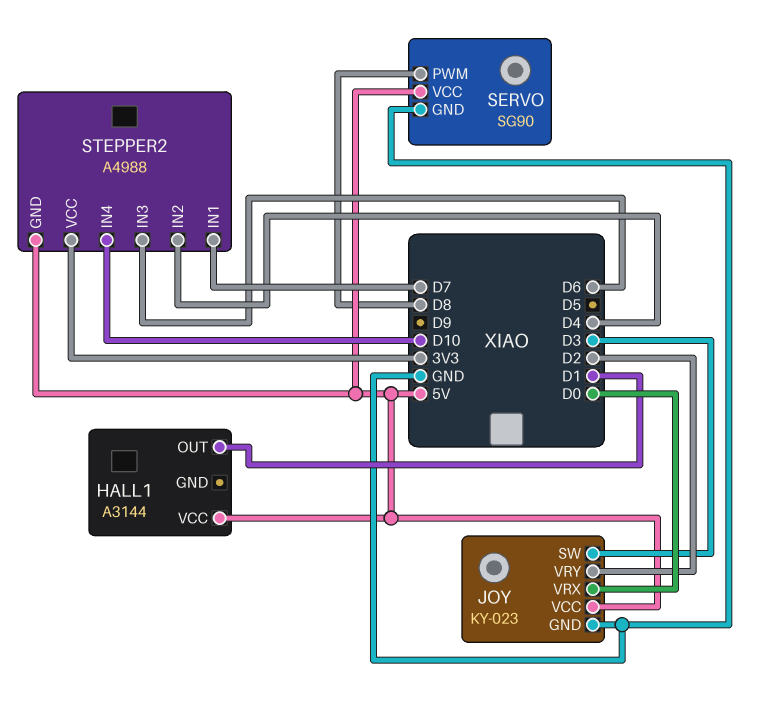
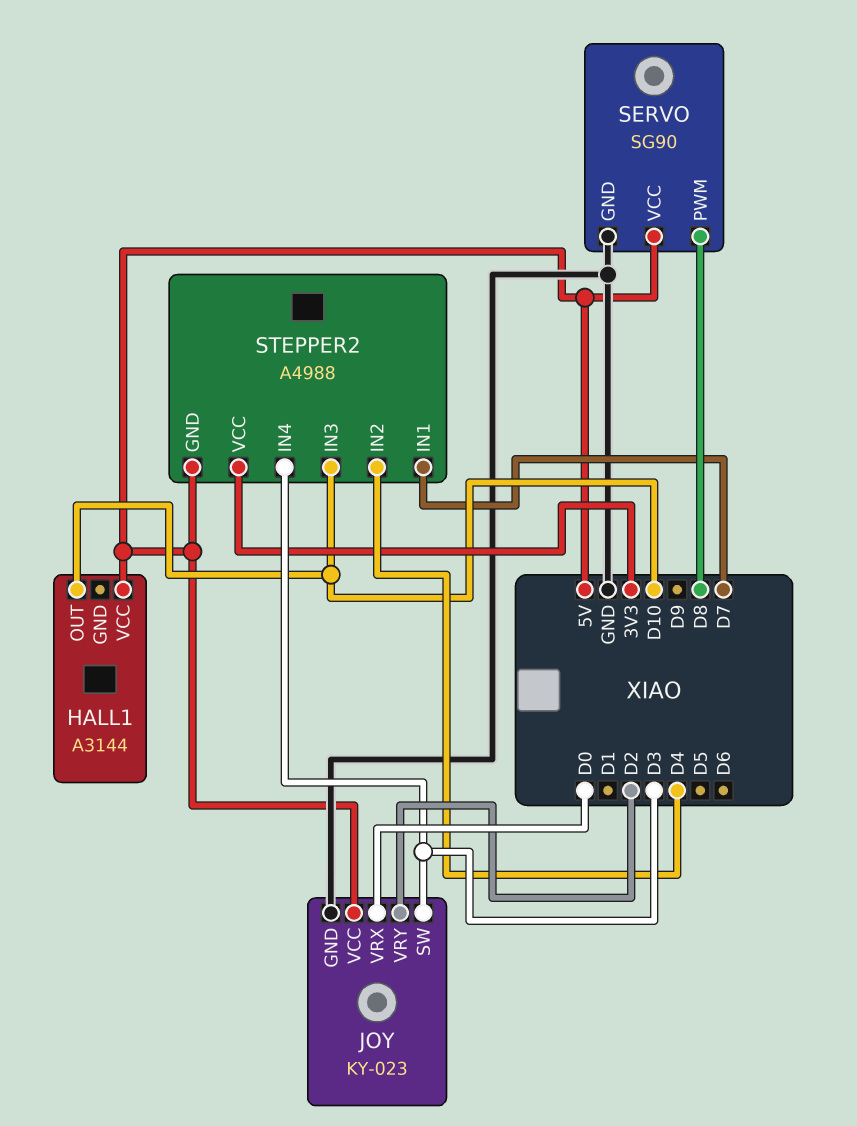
HALL1 pin OUT: D1 -> D10
STEPPER2 pin IN3: D6 -> D10
STEPPER2 pin IN4: D10 -> D3

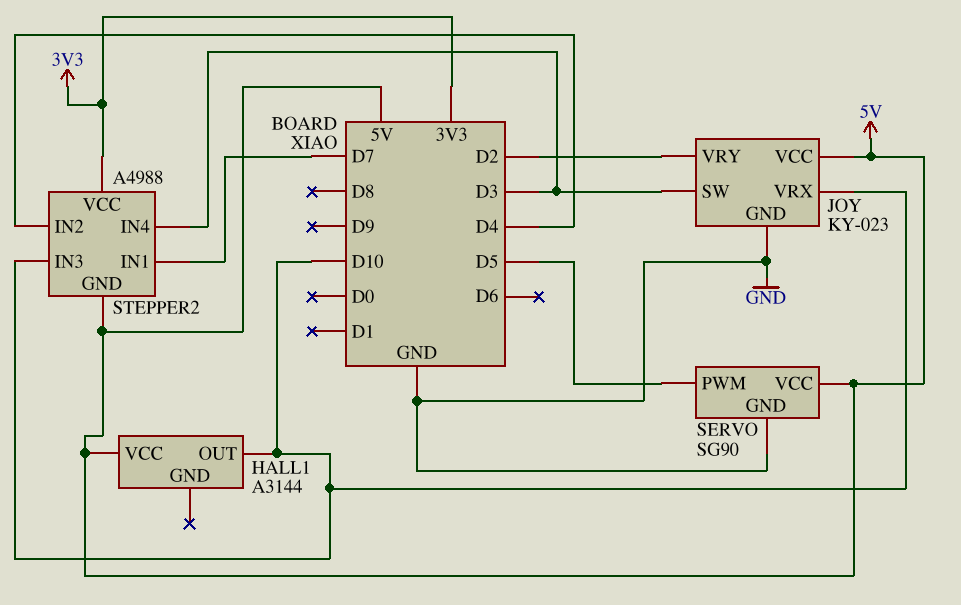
JOY pin VRX: D0 -> D10
SERVO pin PWM: D8 -> D5

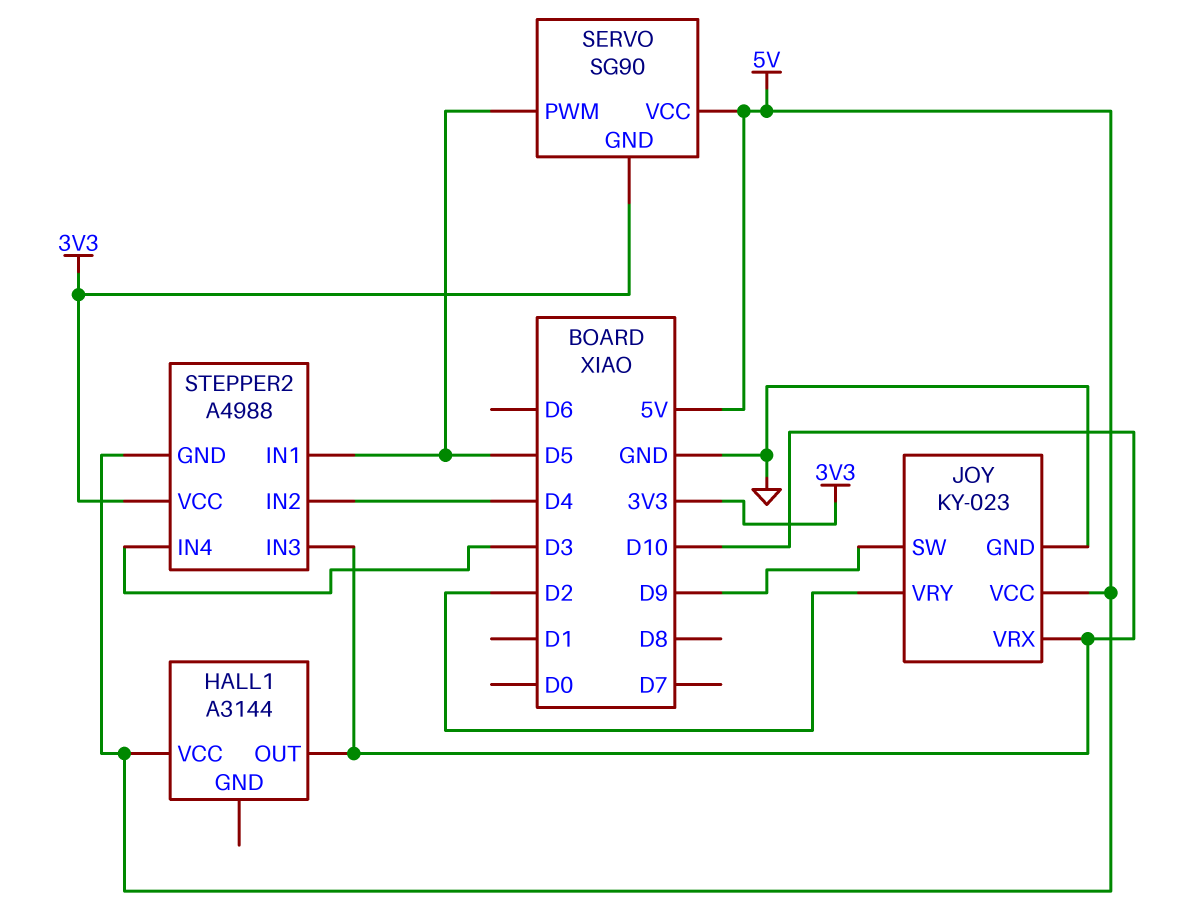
JOY pin SW: D3 -> D9
SERVO pin GND: GND -> 3V3
STEPPER2 pin IN1: D7 -> D5

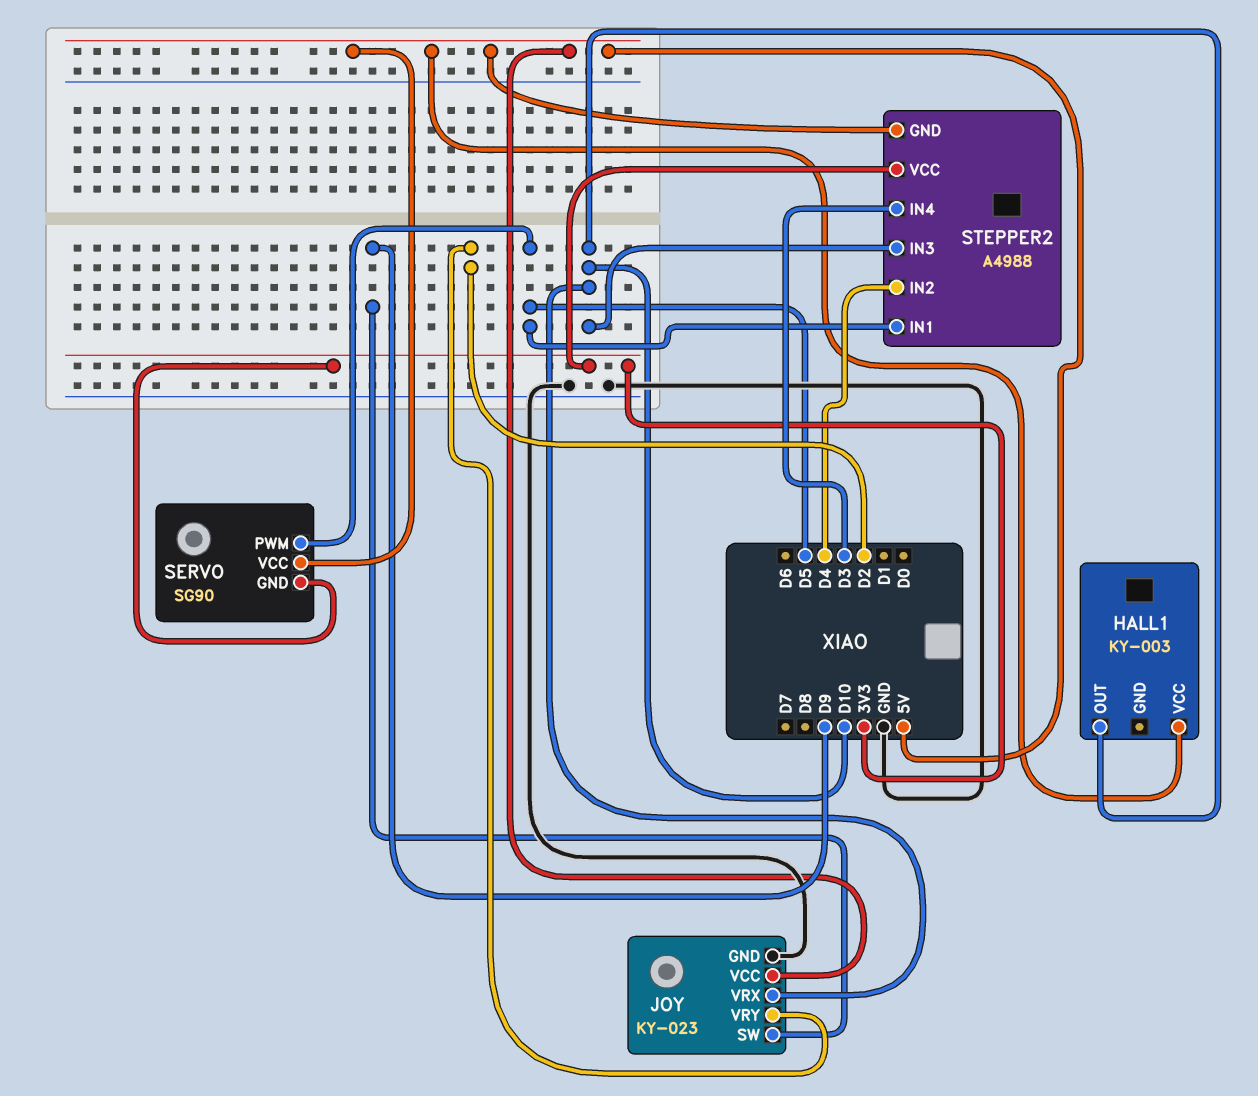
HALL1: A3144 -> KY-003

